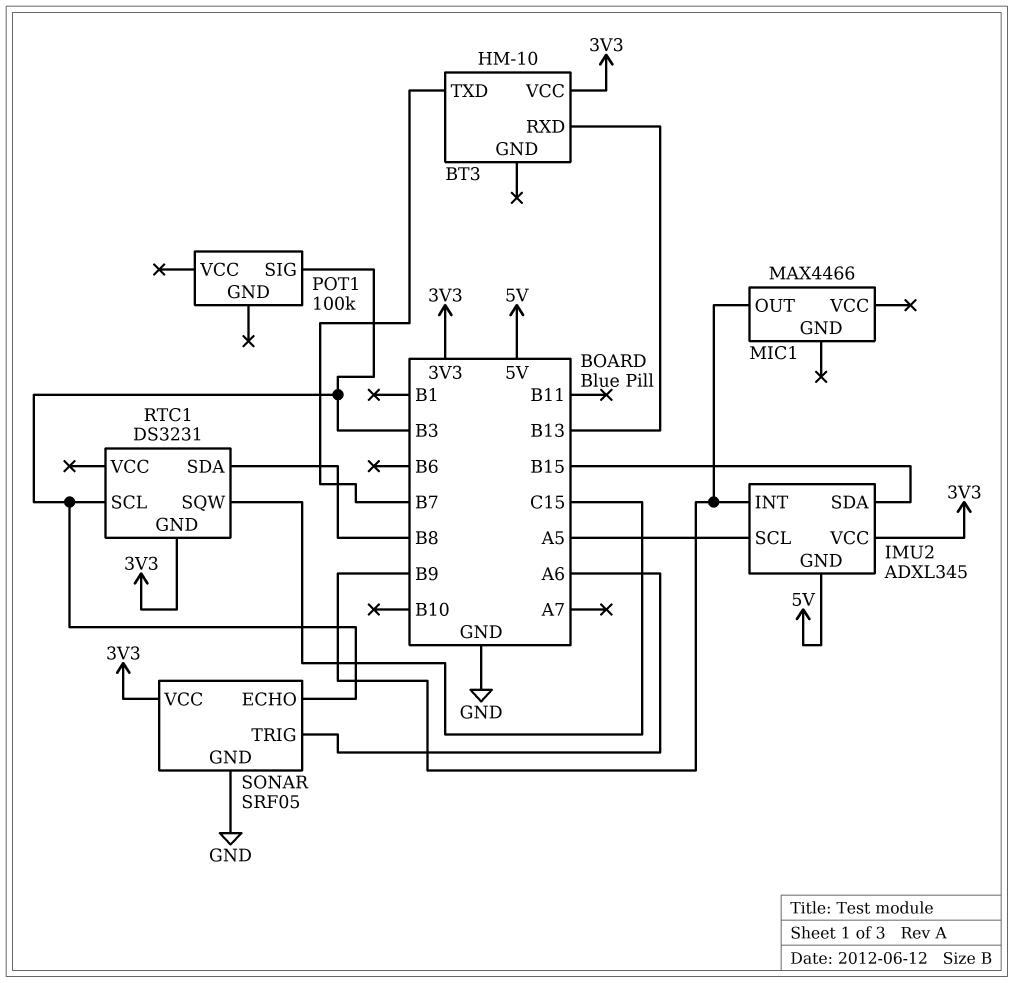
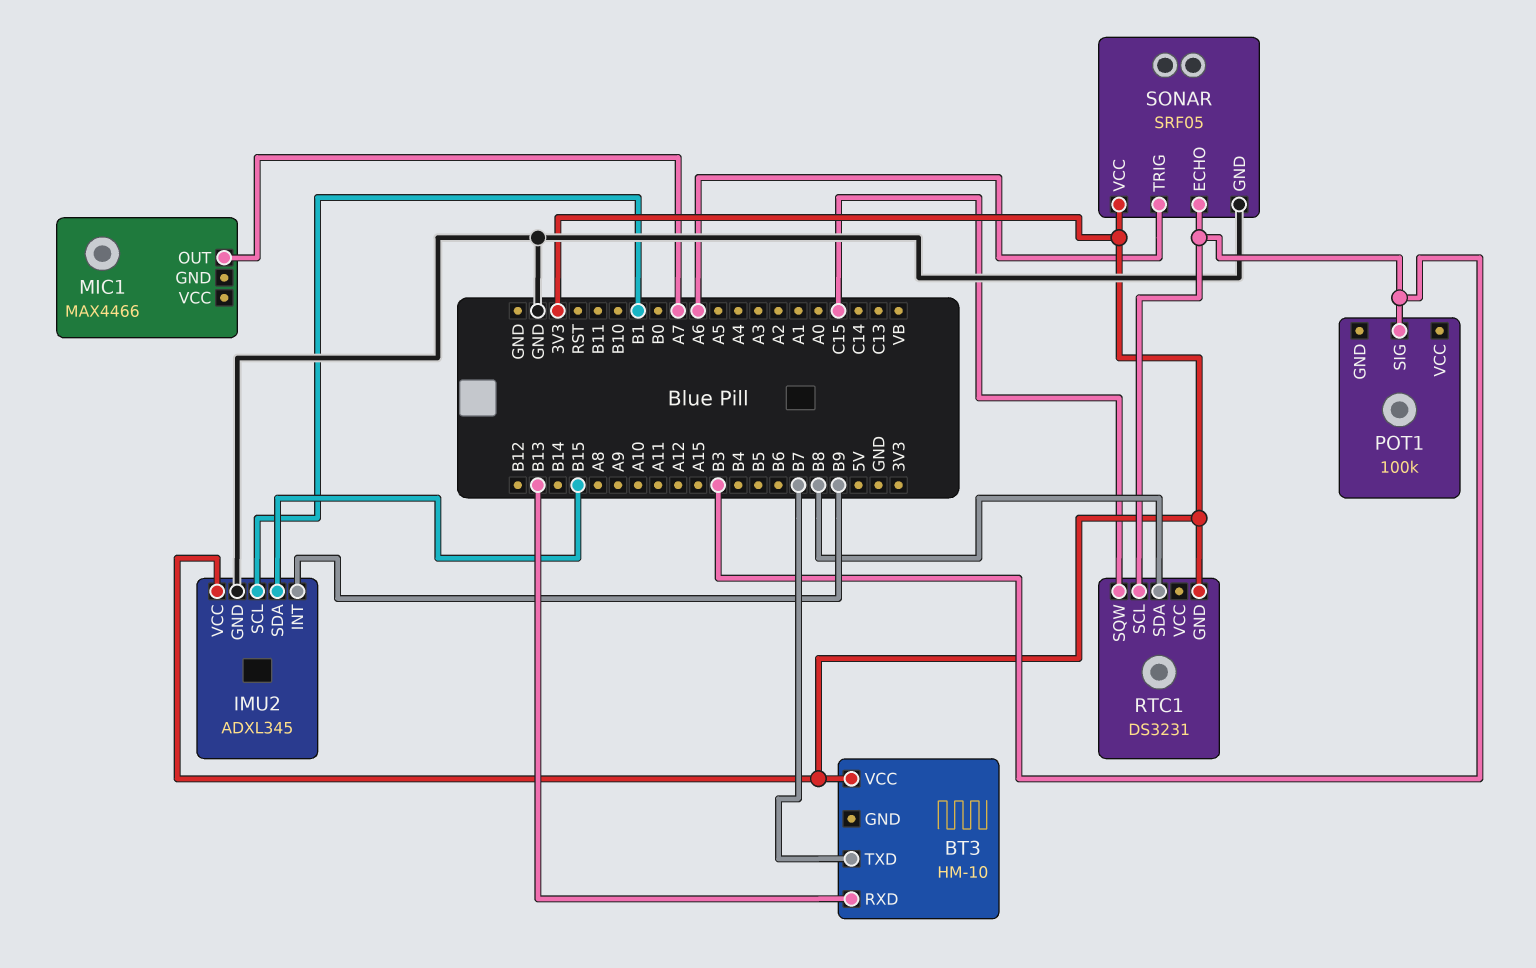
IMU2 pin GND: 5V -> GND
IMU2 pin SCL: A5 -> B1
MIC1 pin OUT: B9 -> A7

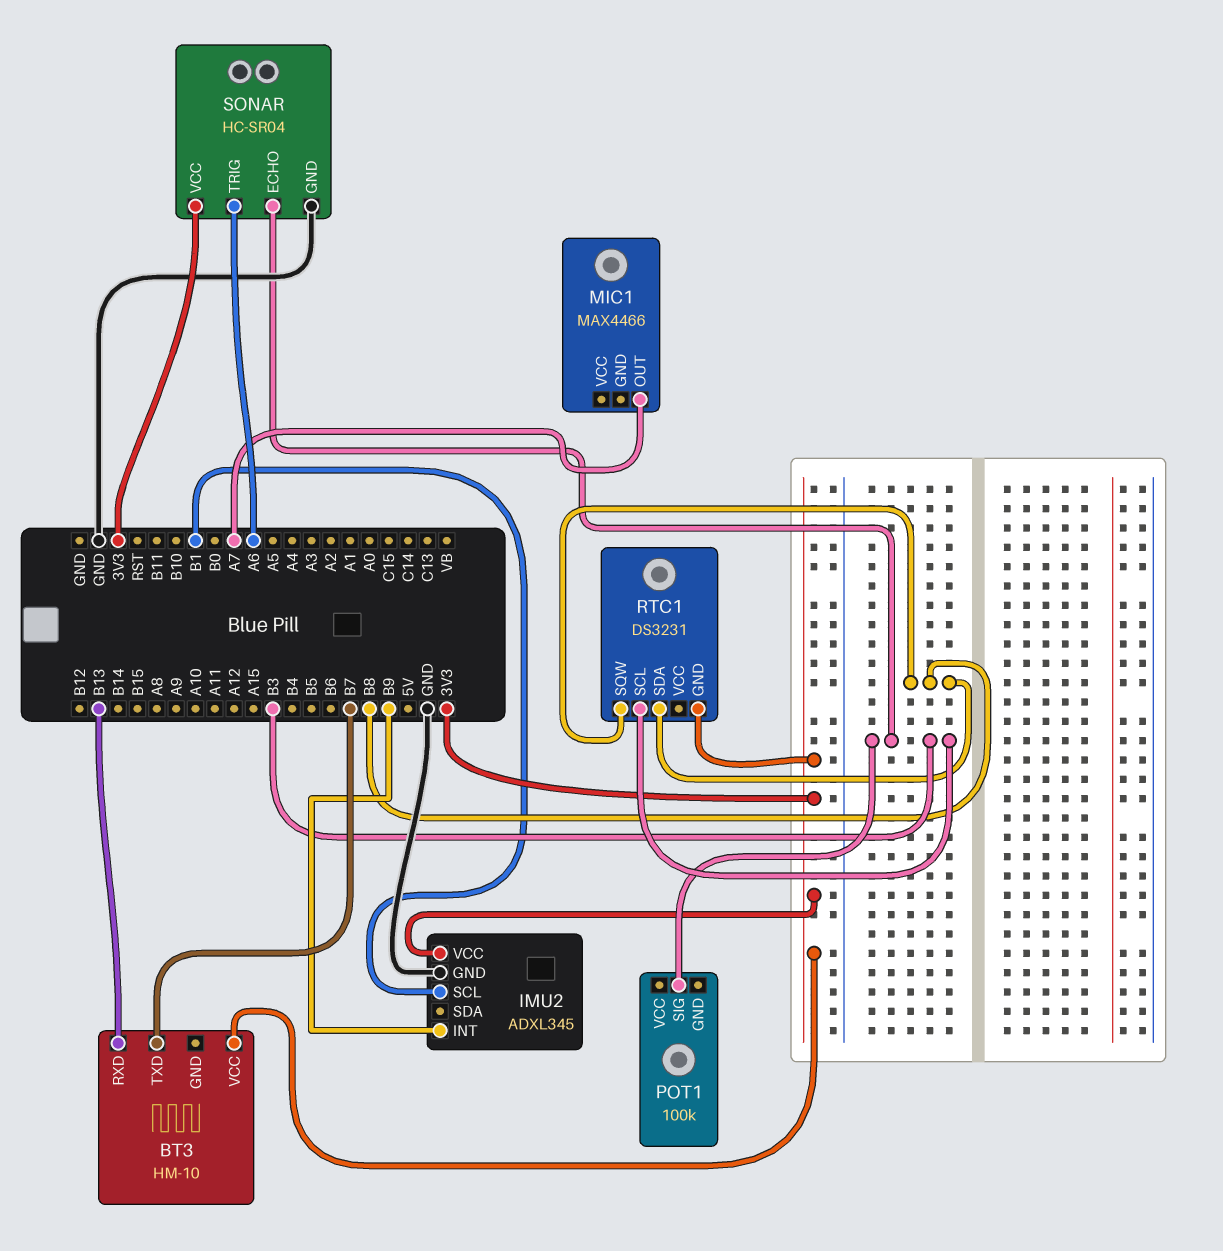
IMU2 pin SDA: B15 -> none
RTC1 pin SQW: C15 -> B8
SONAR: SRF05 -> HC-SR04

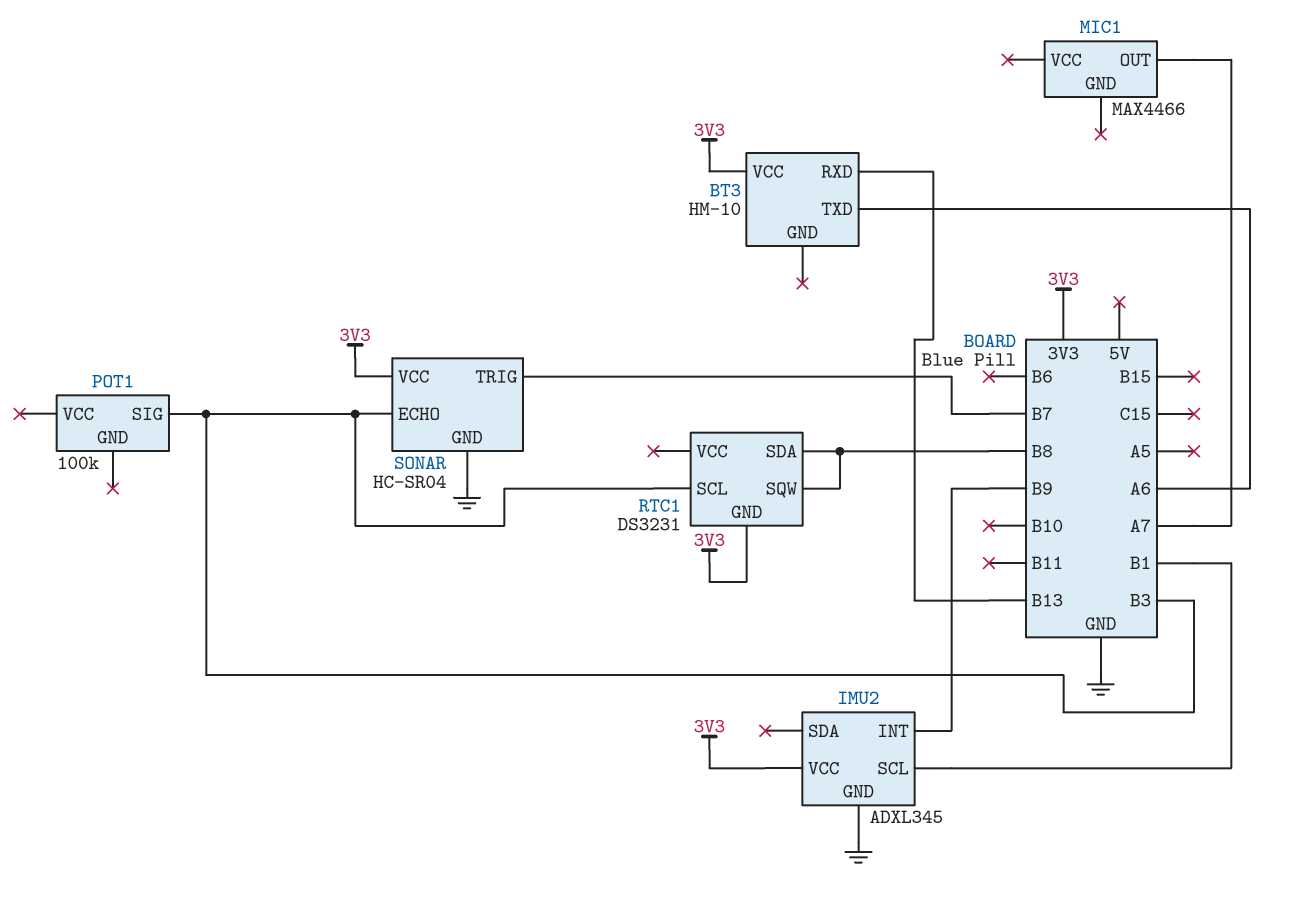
BT3 pin TXD: B7 -> A6
SONAR pin TRIG: A6 -> B7

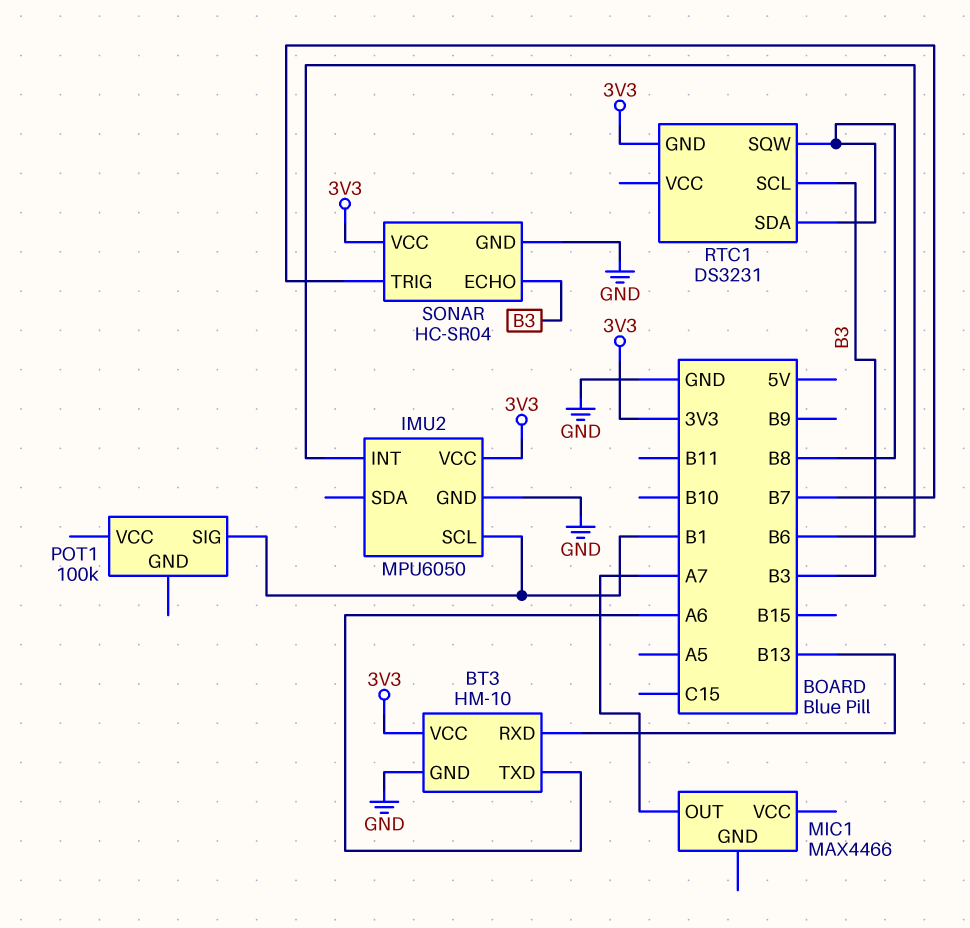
BT3 pin GND: none -> GND
IMU2: ADXL345 -> MPU6050
IMU2 pin INT: B9 -> B6
POT1 pin SIG: B3 -> B1

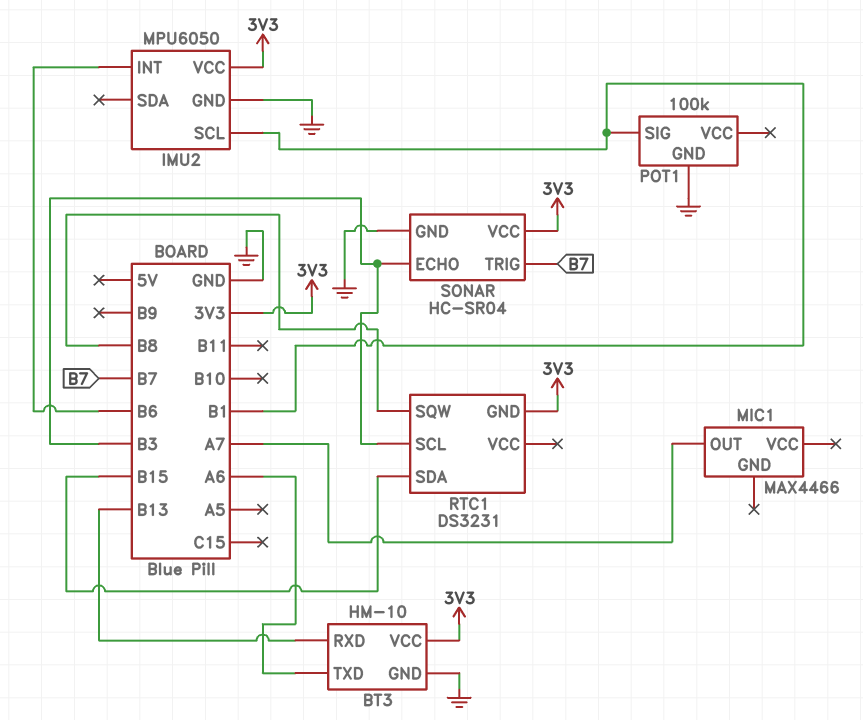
POT1 pin GND: none -> GND
RTC1 pin SDA: B8 -> B15

